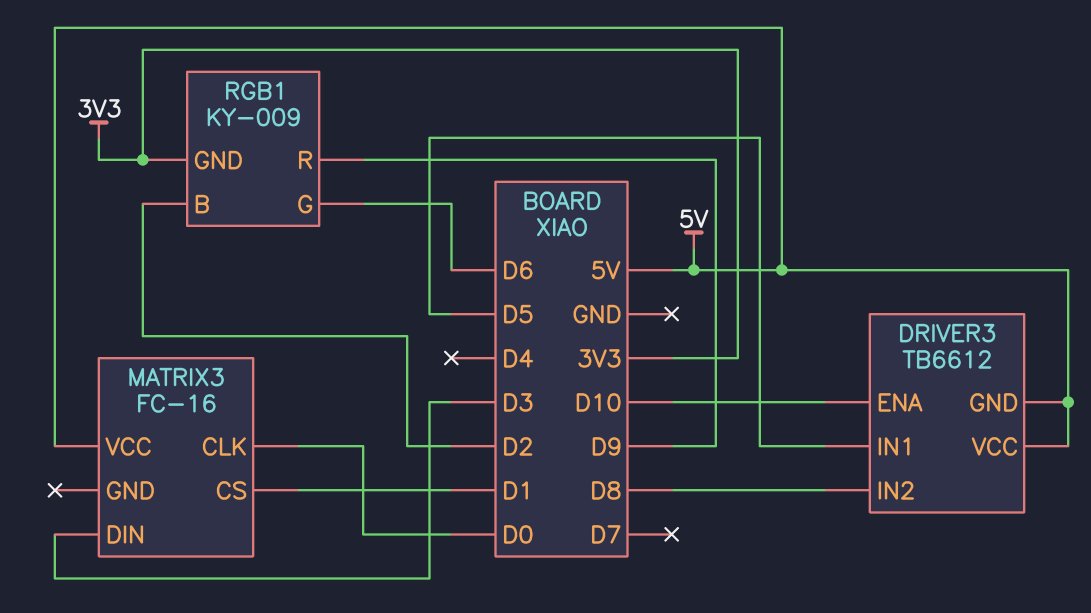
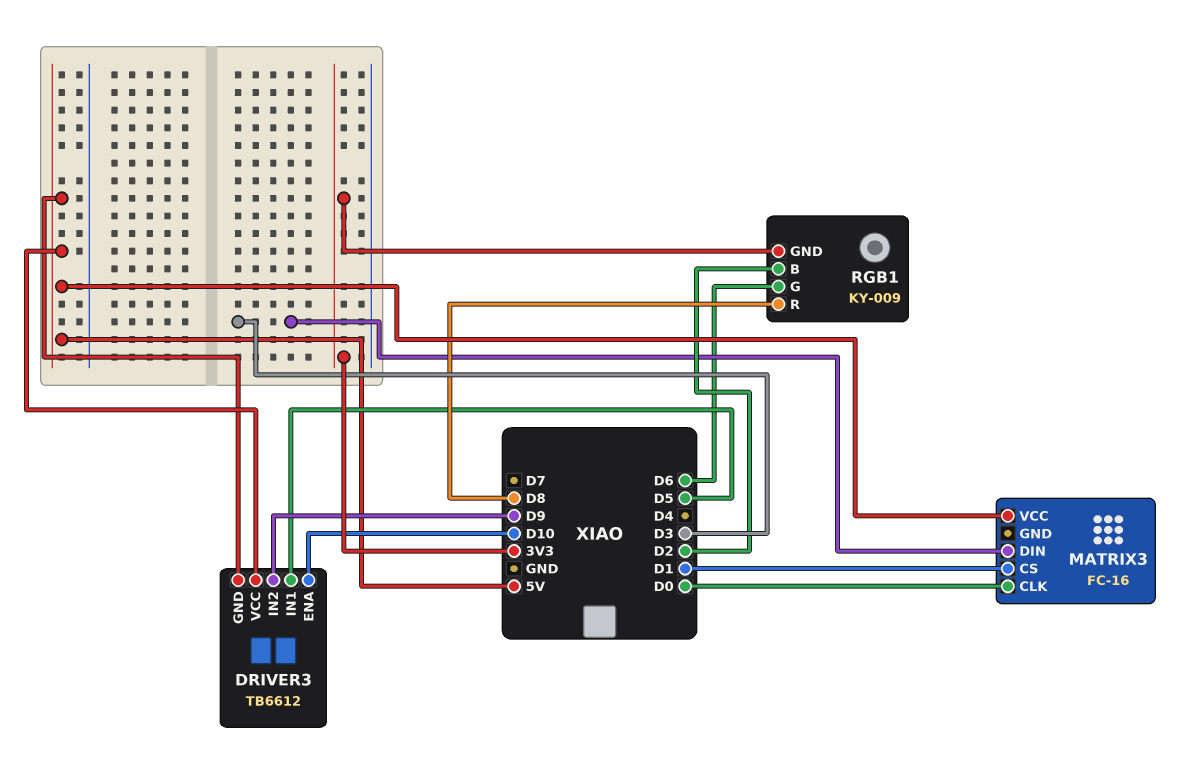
DRIVER3 pin IN2: D8 -> D9
RGB1 pin R: D9 -> D8

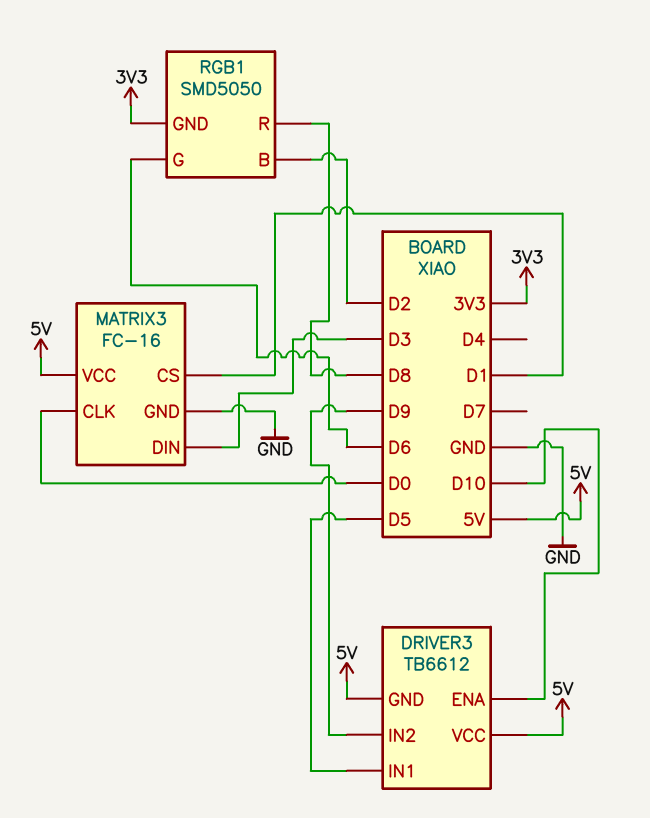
MATRIX3 pin GND: none -> GND
RGB1: KY-009 -> SMD5050

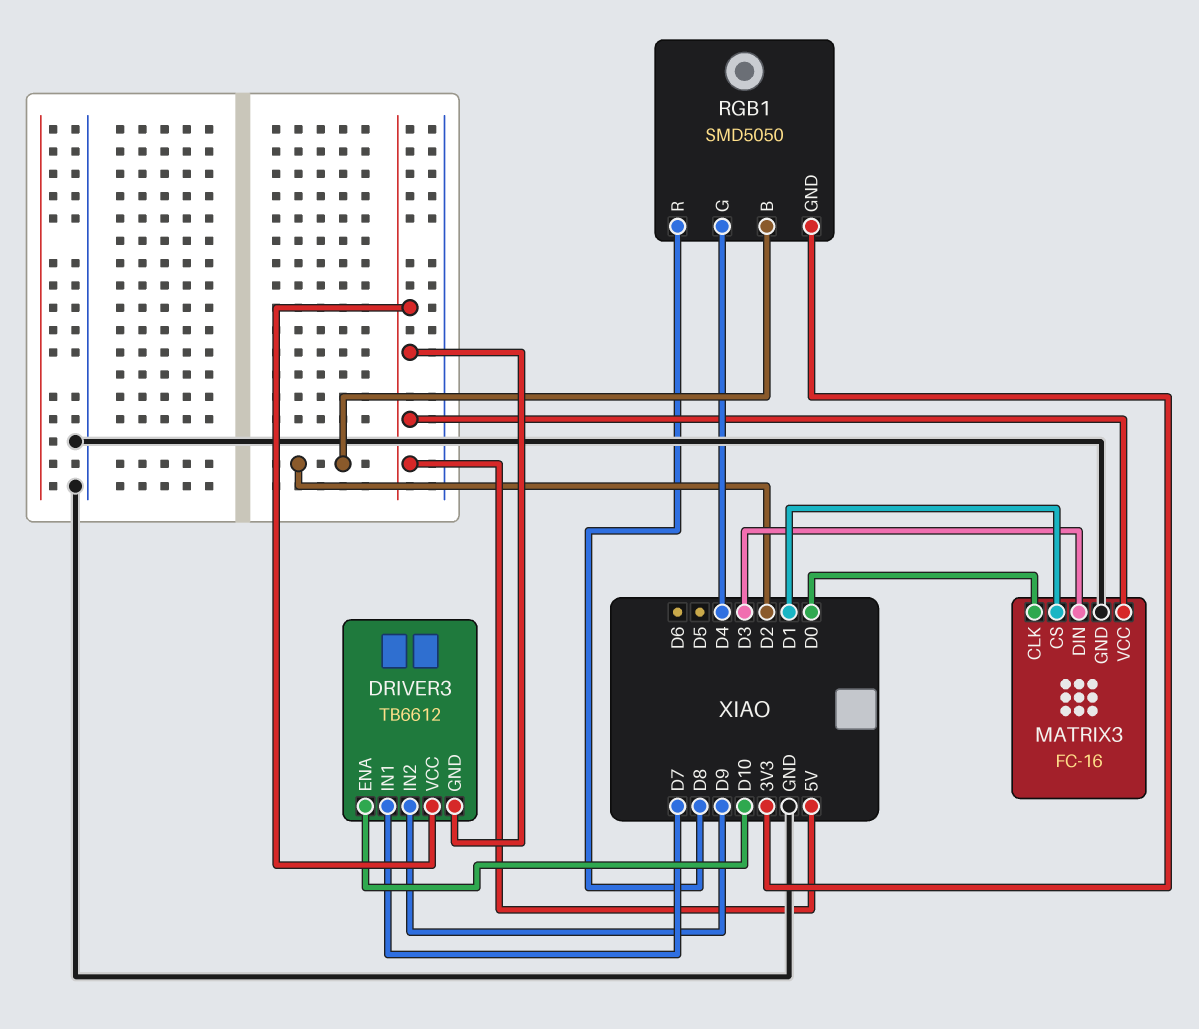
DRIVER3 pin IN1: D5 -> D7
RGB1 pin G: D6 -> D4

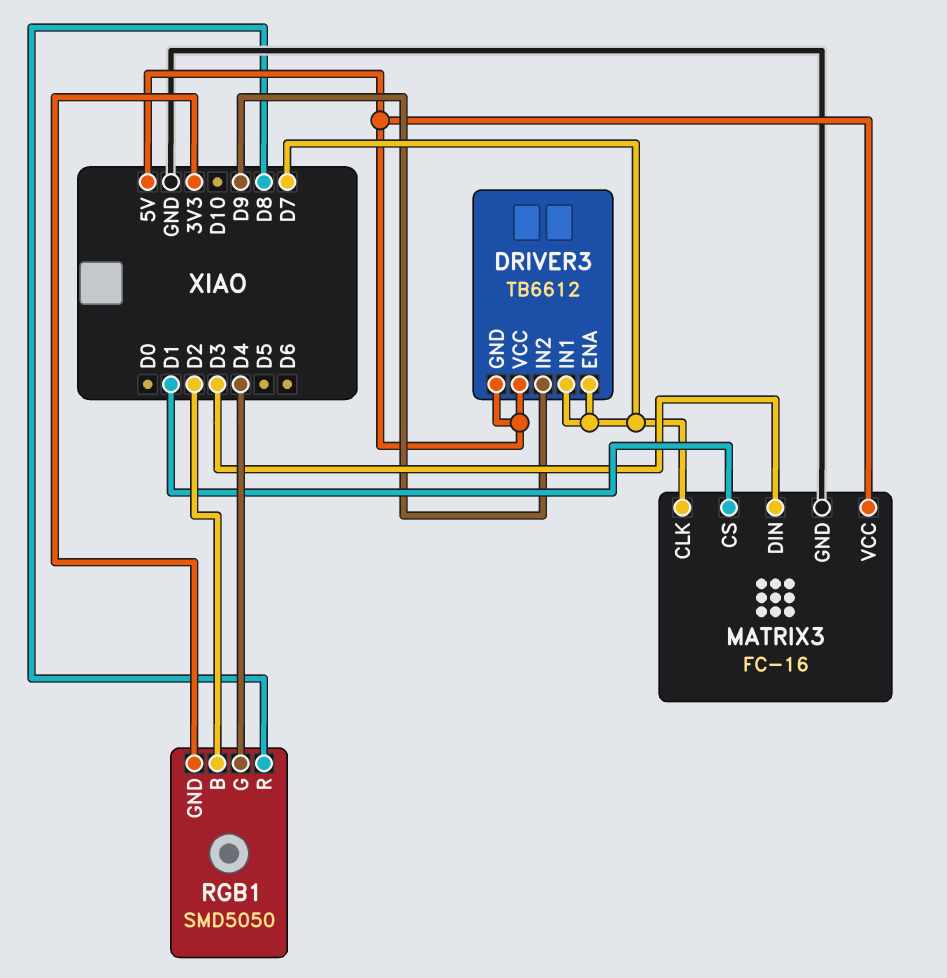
DRIVER3 pin ENA: D10 -> D7
MATRIX3 pin CLK: D0 -> D7

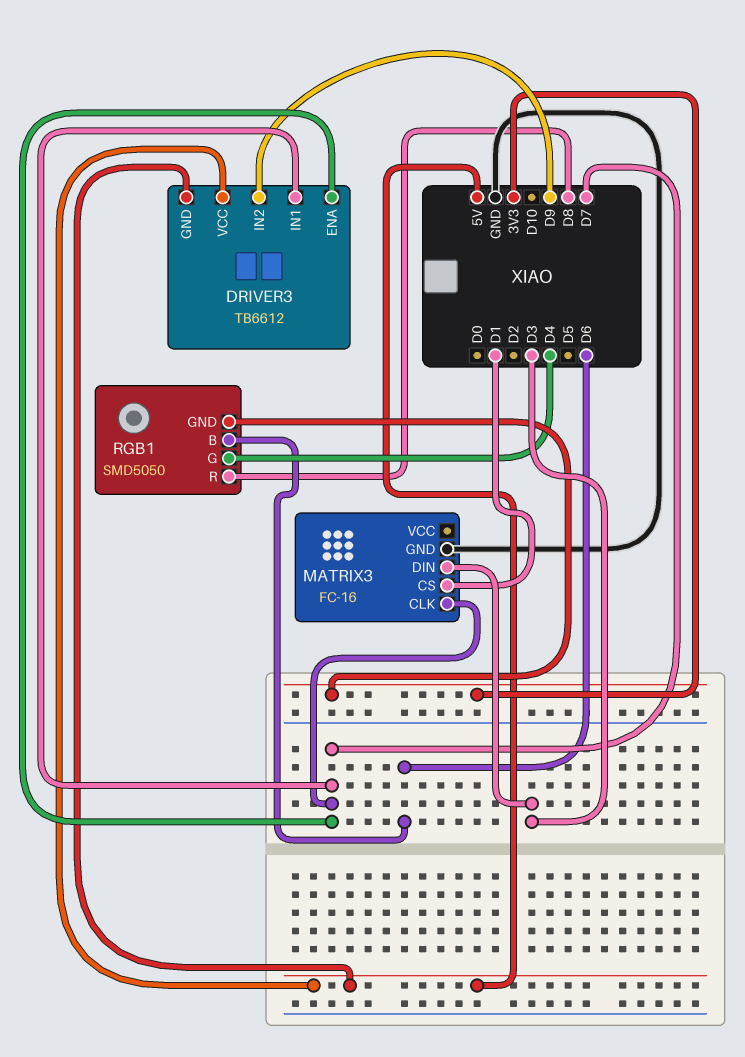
MATRIX3 pin VCC: 5V -> none
RGB1 pin B: D2 -> D6

